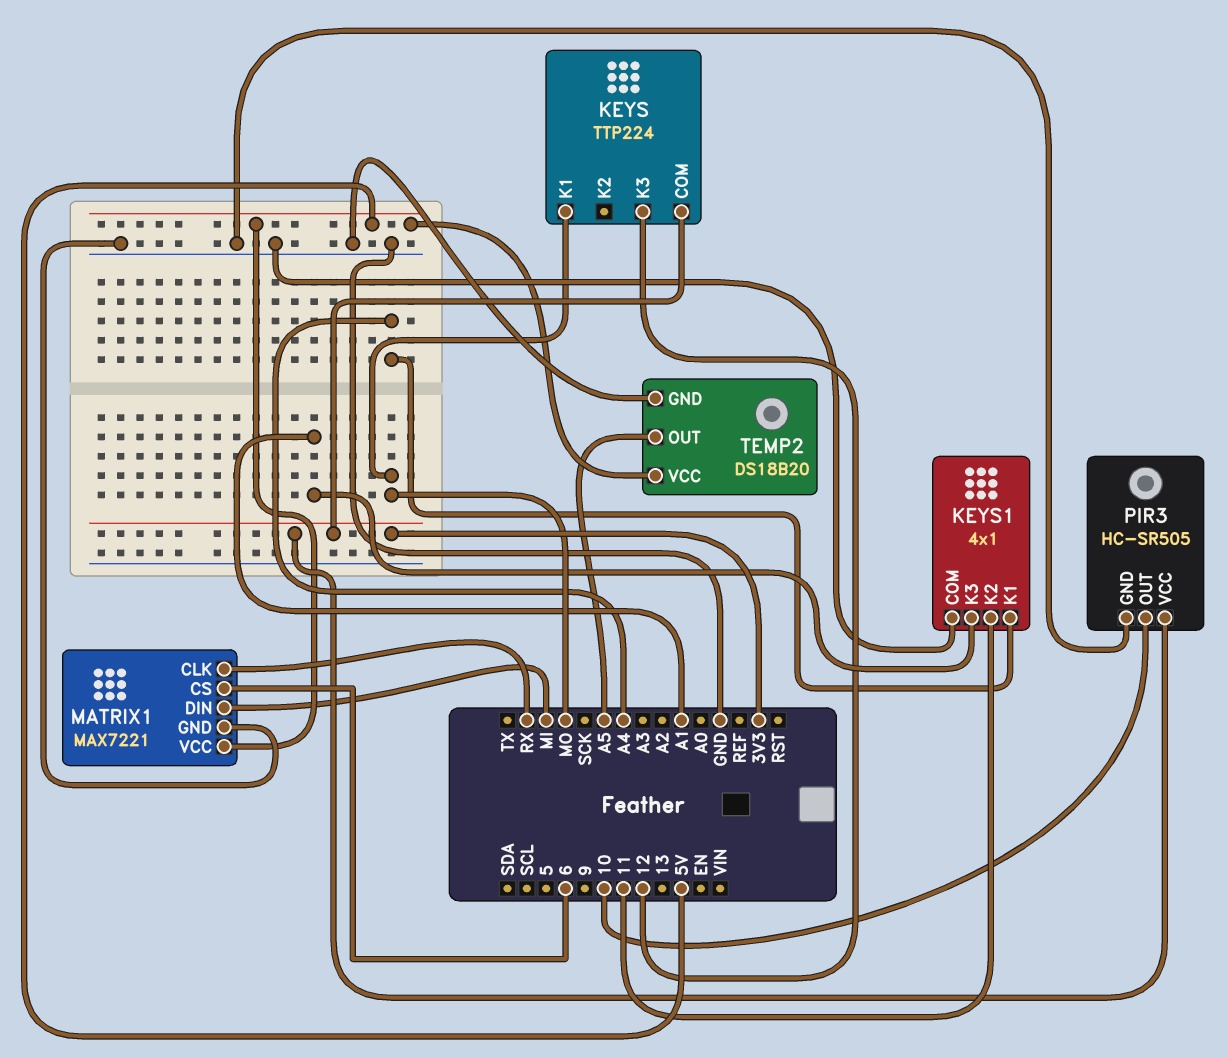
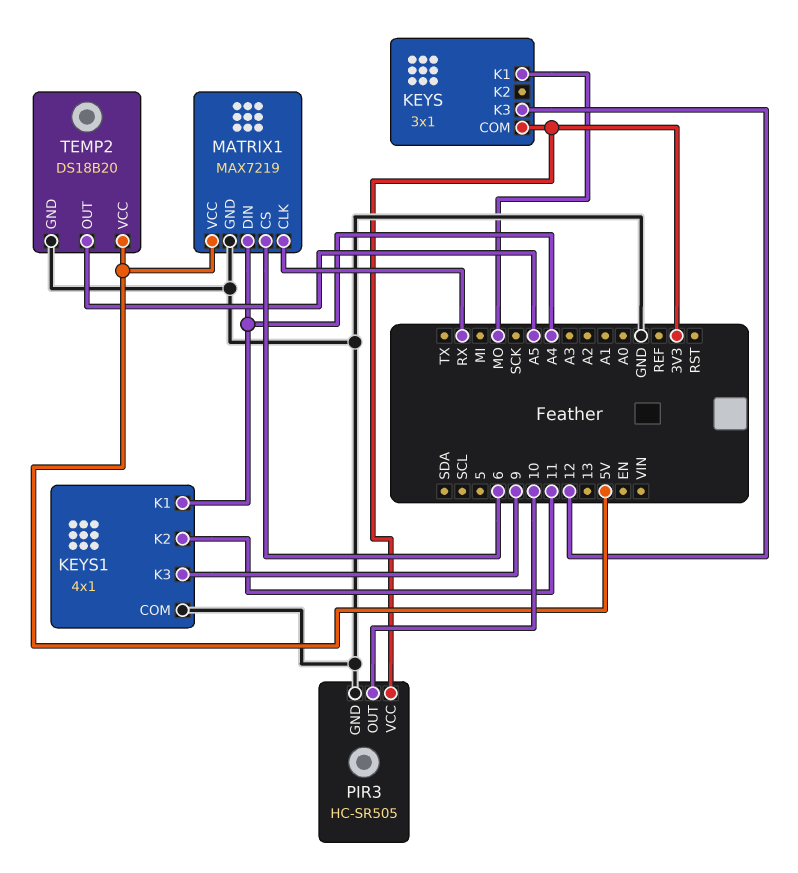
KEYS: TTP224 -> 3x1
KEYS1 pin K3: A1 -> 9
MATRIX1: MAX7221 -> MAX7219
MATRIX1 pin DIN: MI -> A4

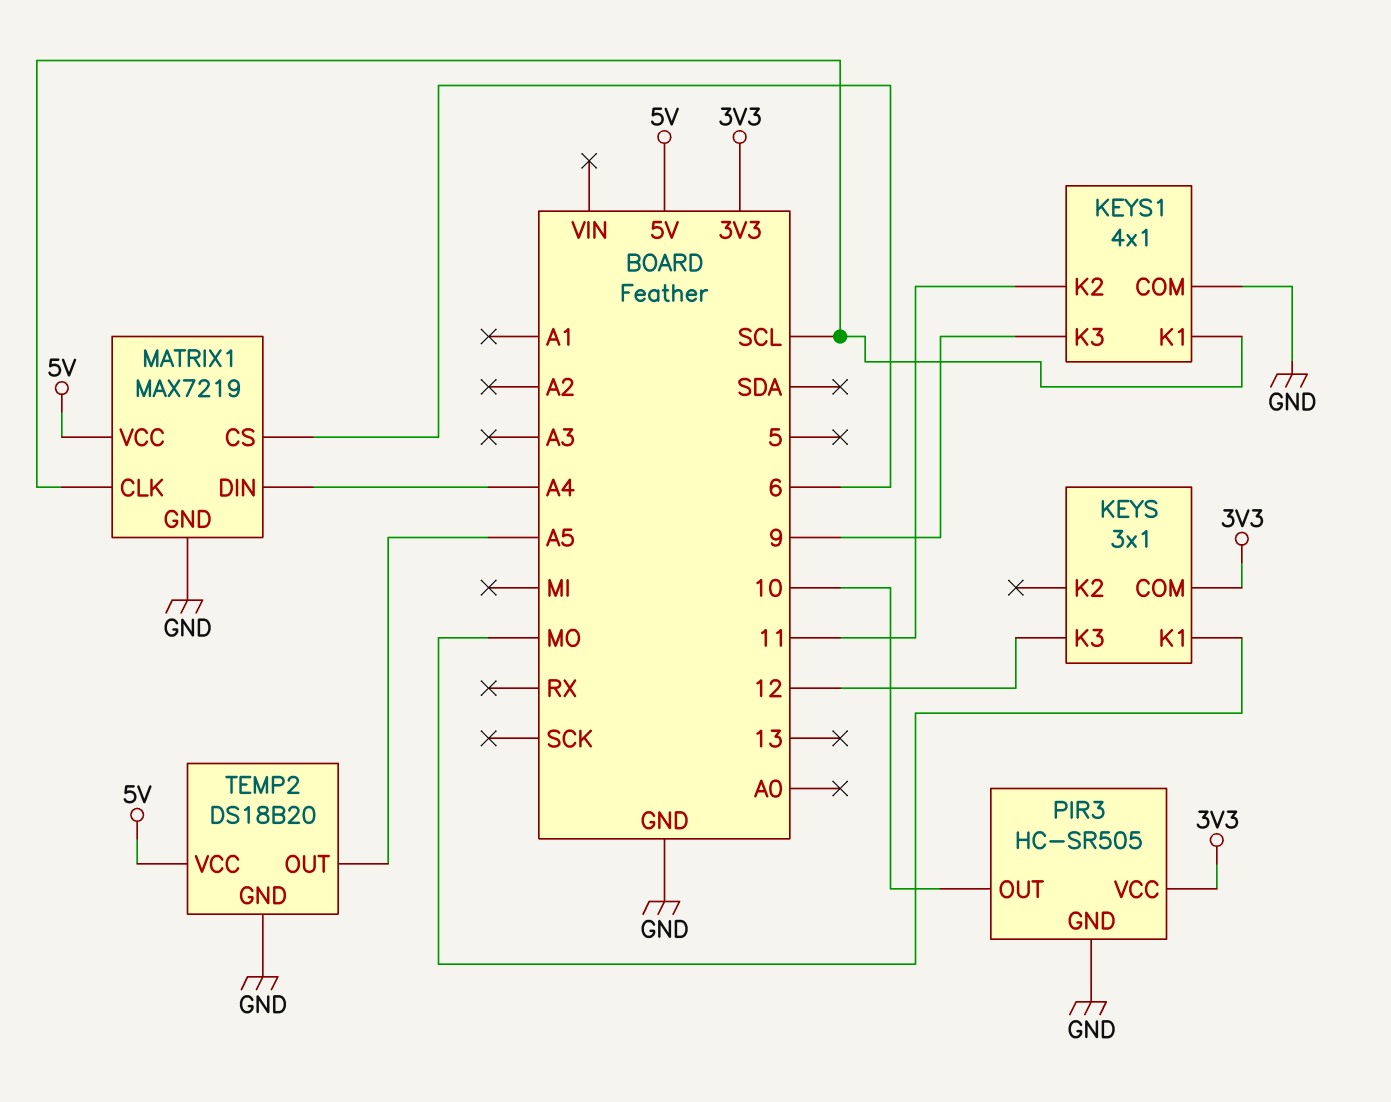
KEYS1 pin K1: A4 -> SCL
MATRIX1 pin CLK: RX -> SCL

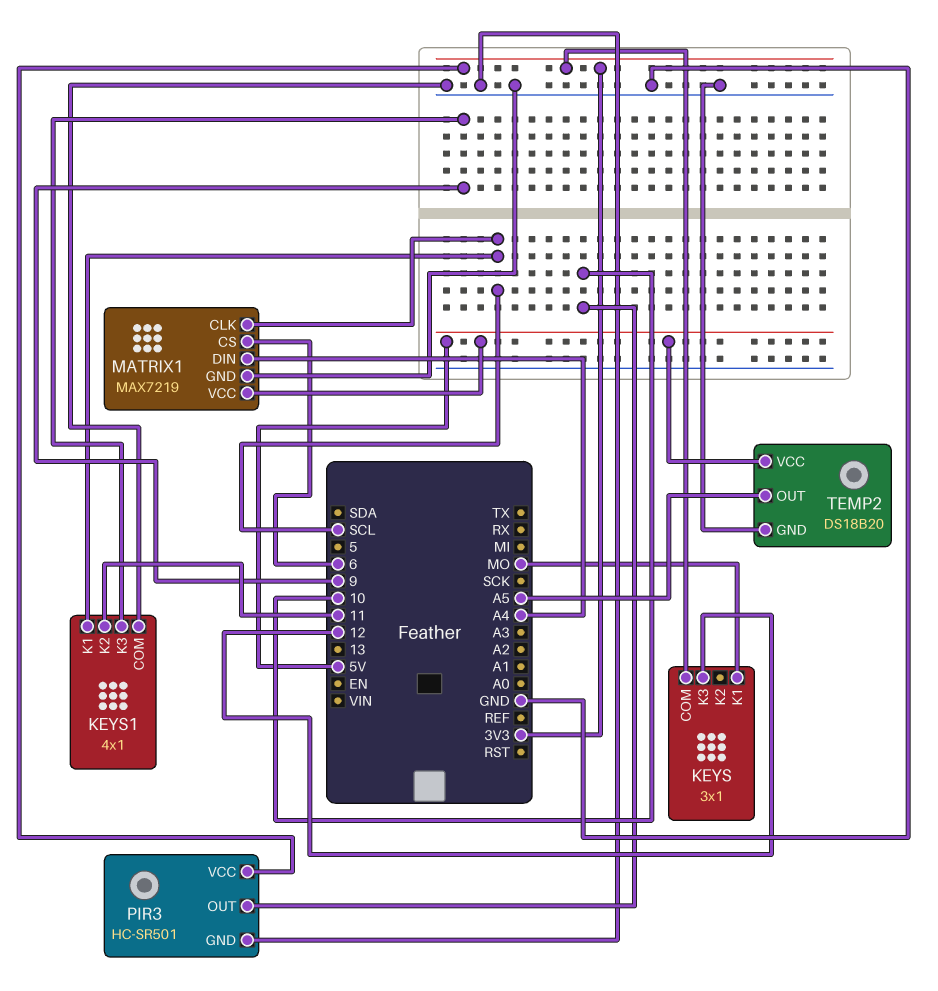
PIR3: HC-SR505 -> HC-SR501

